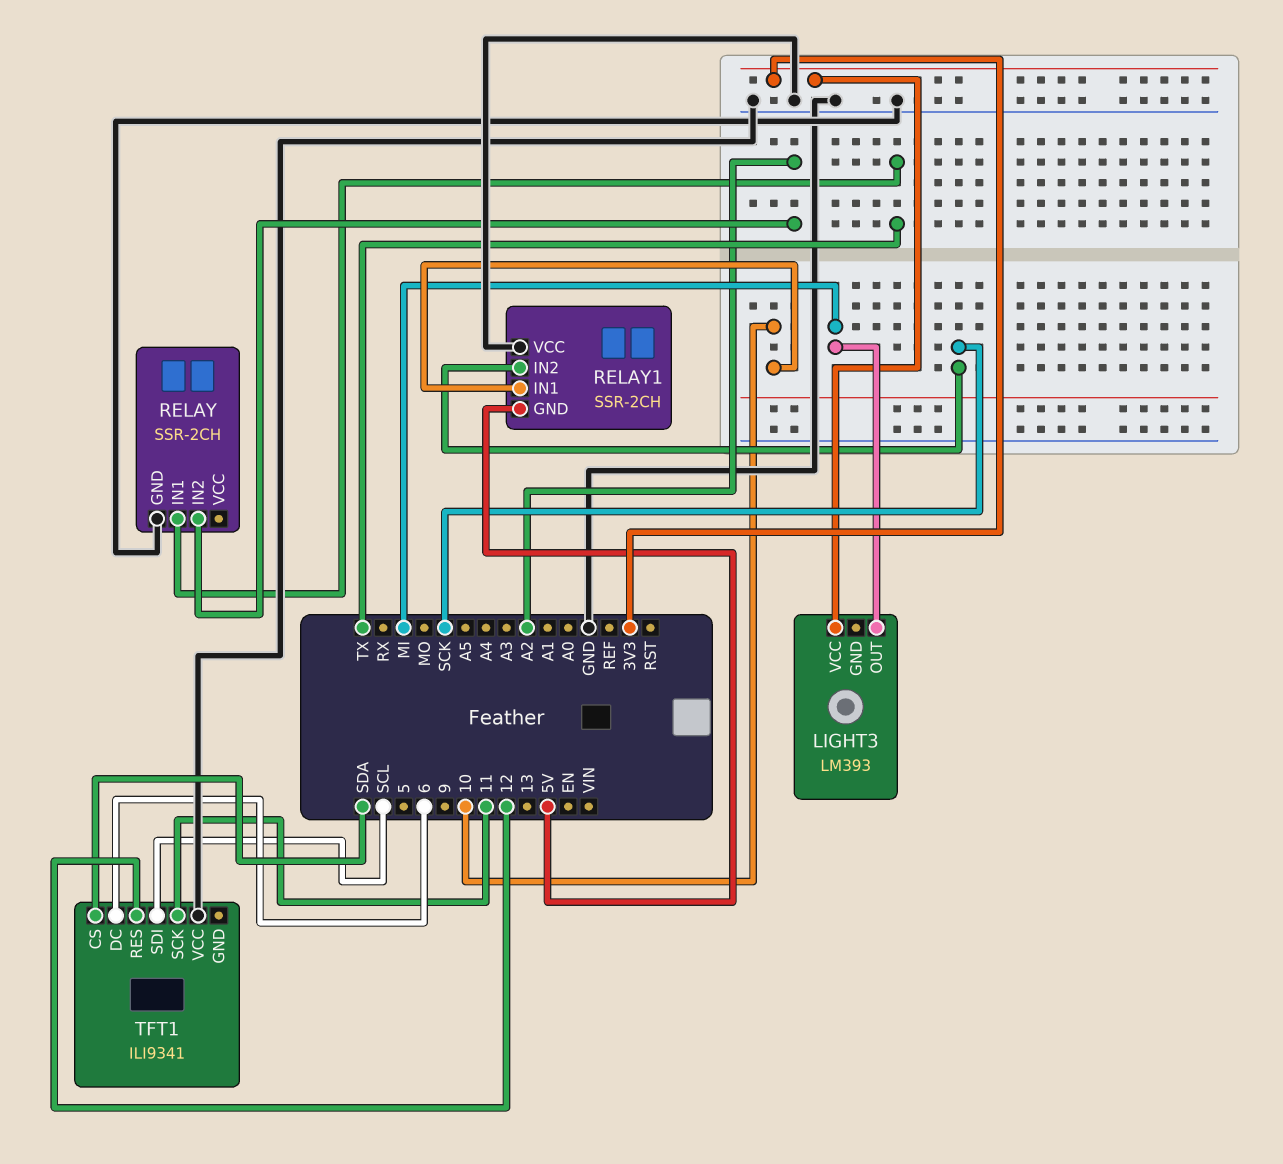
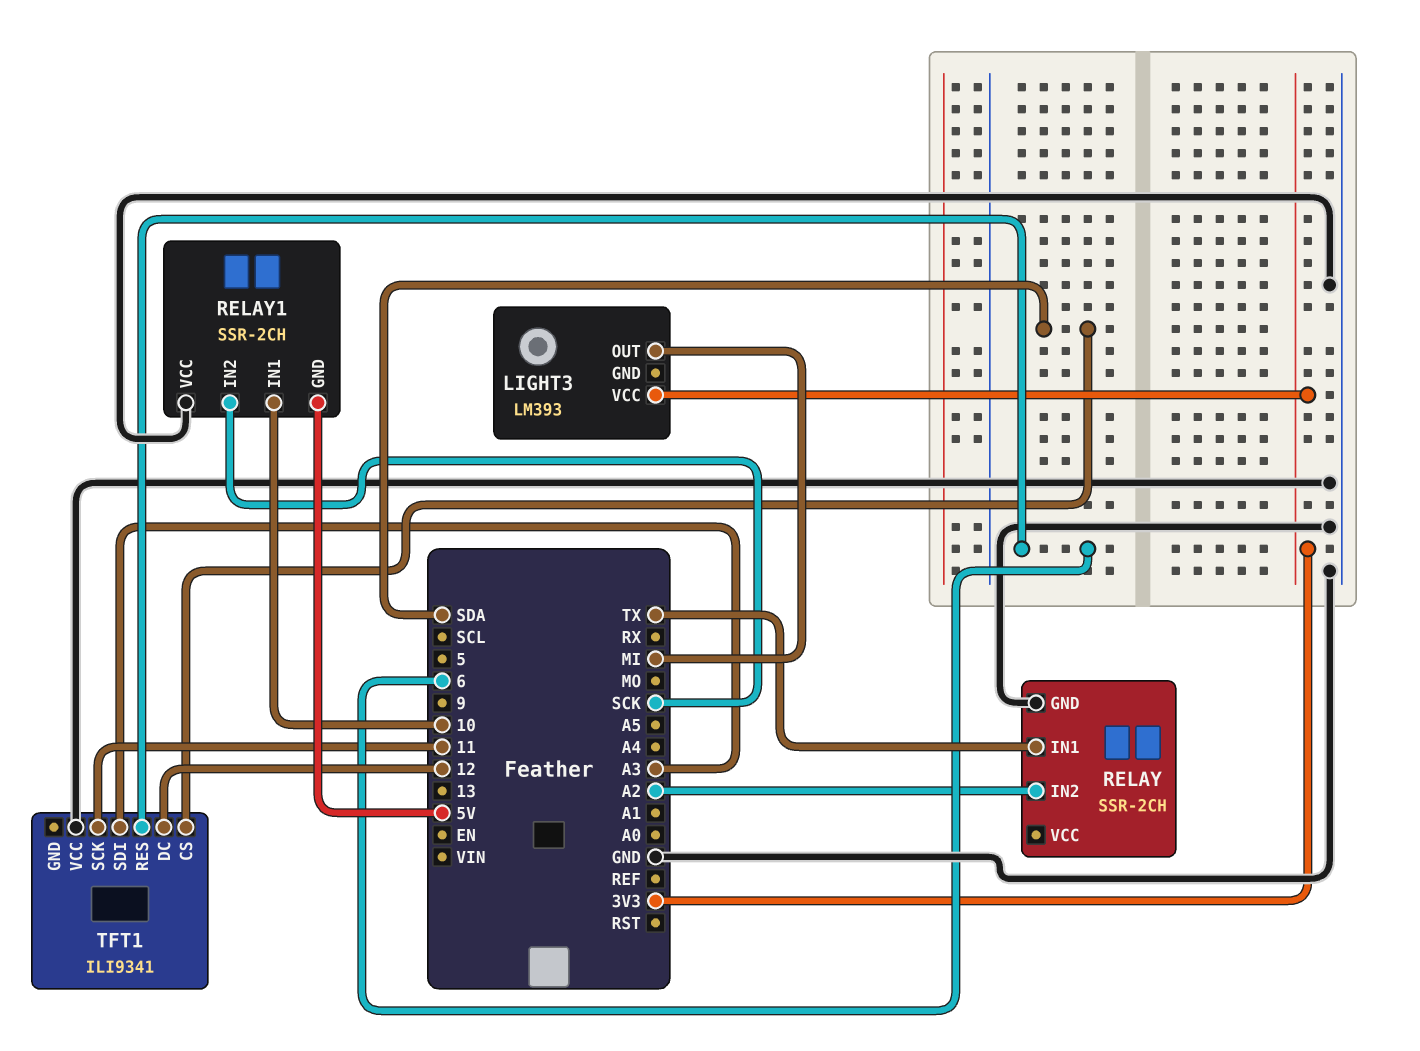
TFT1 pin DC: 6 -> 12
TFT1 pin RES: 12 -> 6
TFT1 pin SDI: SCL -> A3

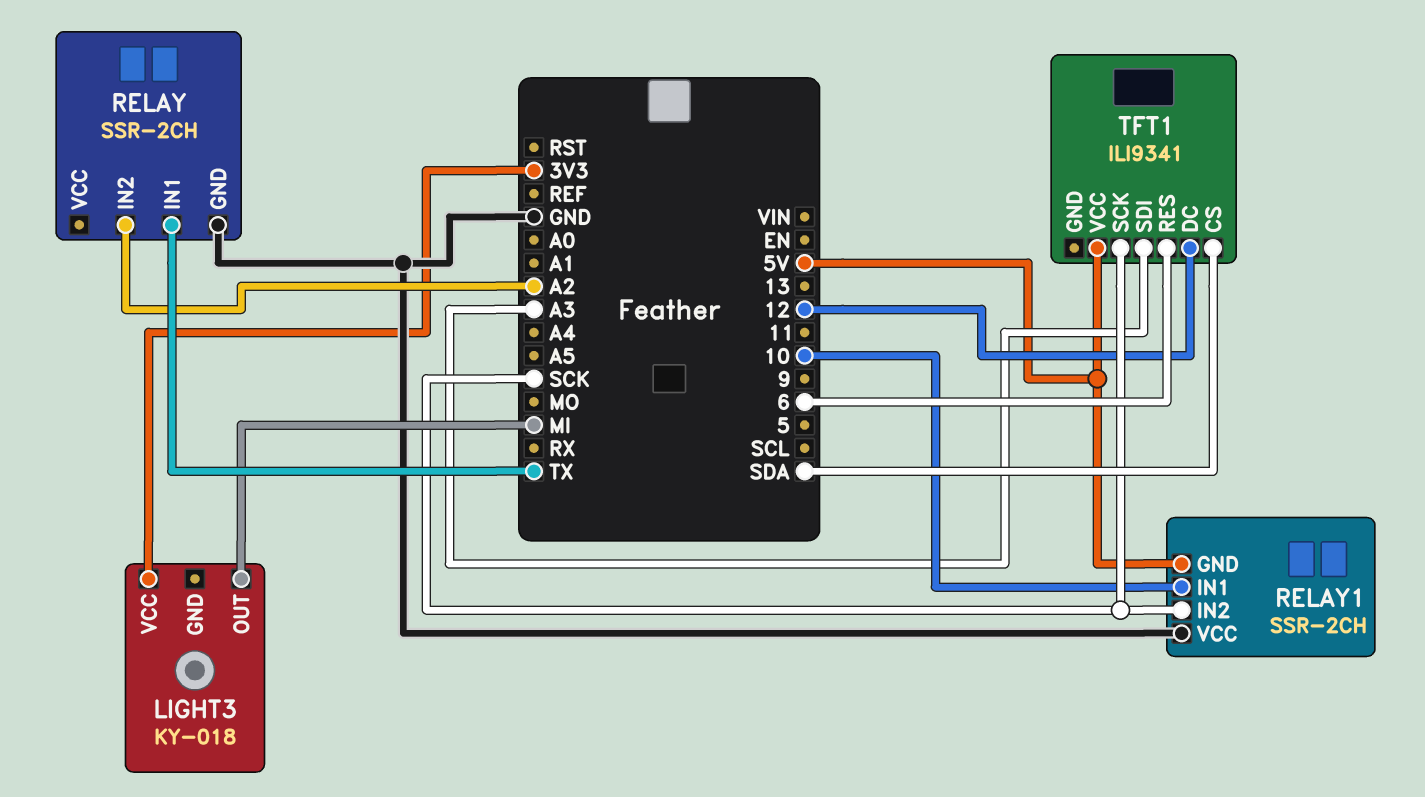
LIGHT3: LM393 -> KY-018
TFT1 pin SCK: 11 -> SCK
TFT1 pin VCC: GND -> 5V

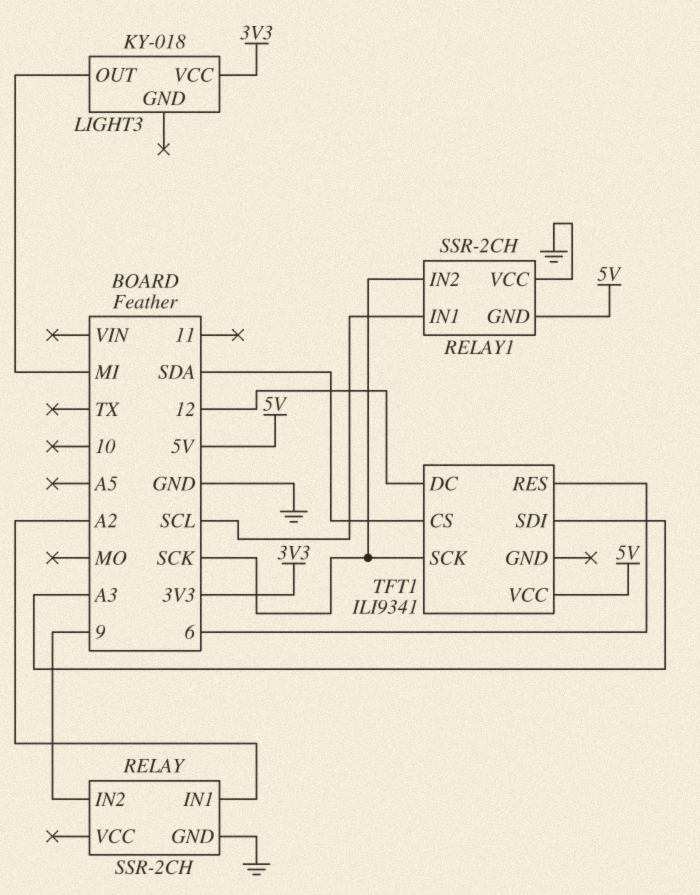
RELAY pin IN1: TX -> A2
RELAY pin IN2: A2 -> 9
RELAY1 pin IN1: 10 -> SCL

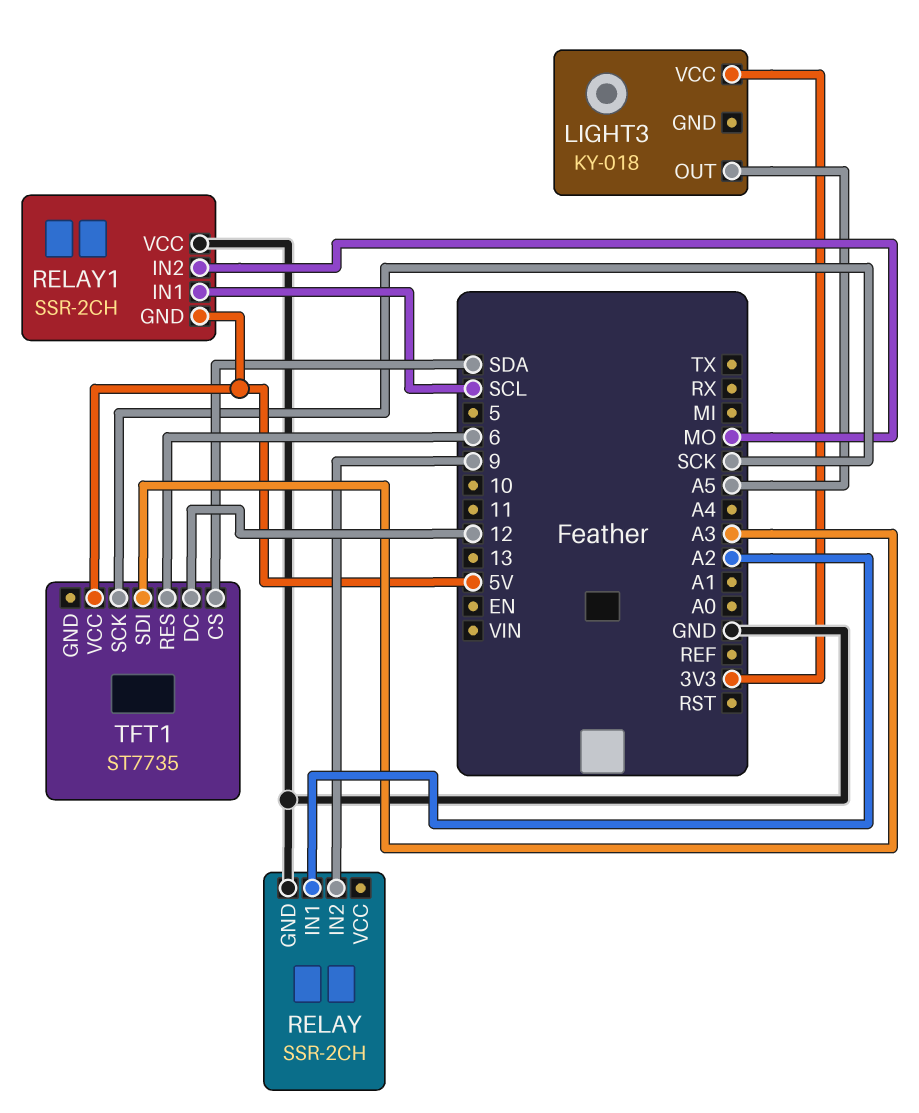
LIGHT3 pin OUT: MI -> A5
RELAY1 pin IN2: SCK -> MO
TFT1: ILI9341 -> ST7735

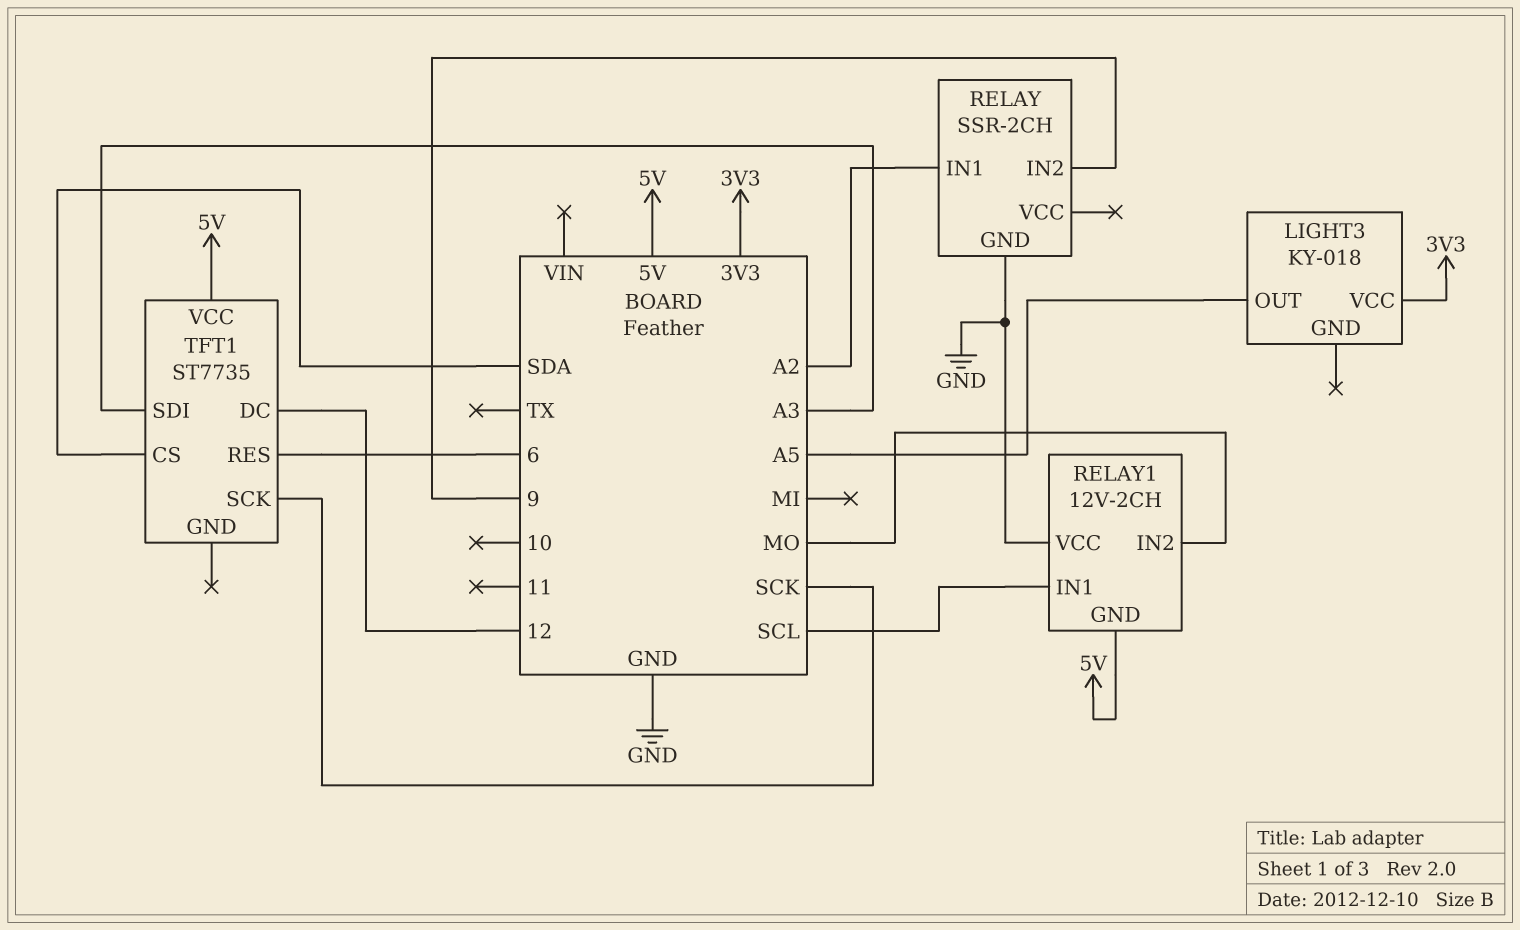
RELAY1: SSR-2CH -> 12V-2CH

